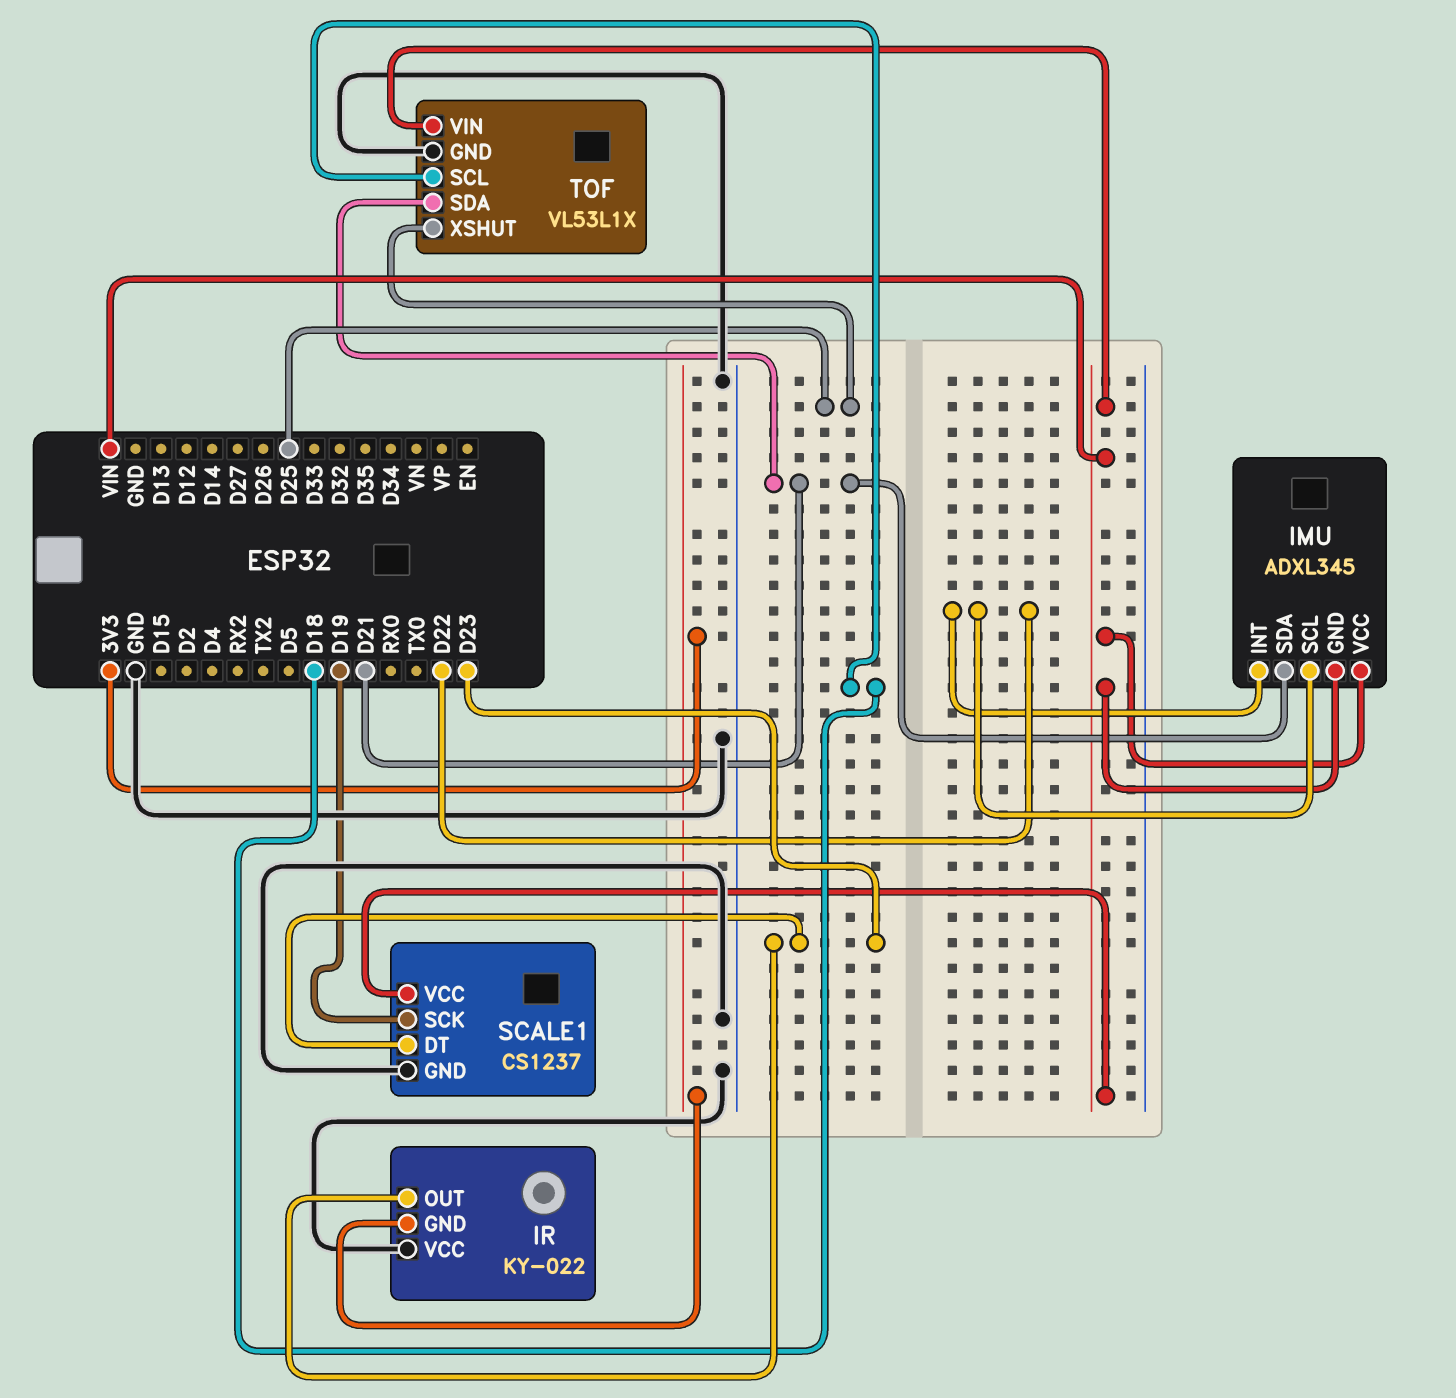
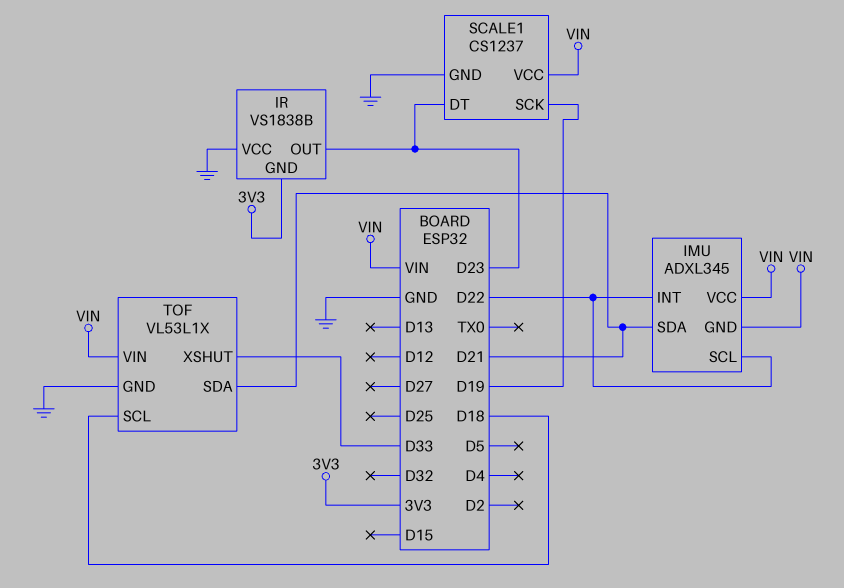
IR: KY-022 -> VS1838B
TOF pin XSHUT: D25 -> D33

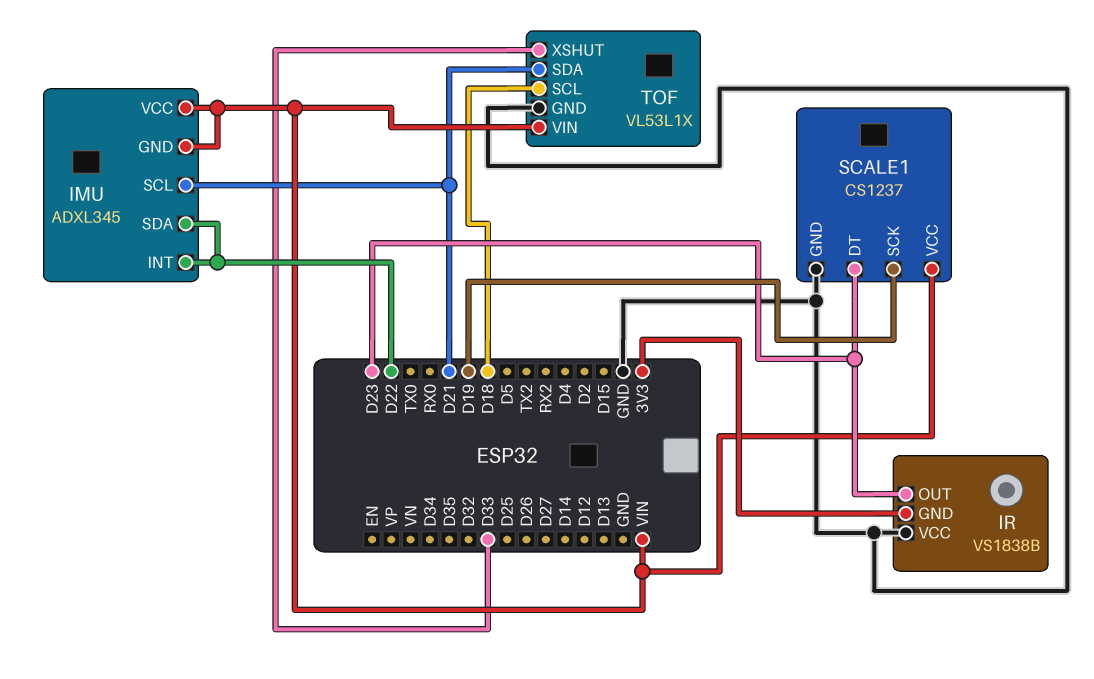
IMU pin SCL: D22 -> D21
IMU pin SDA: D21 -> D22

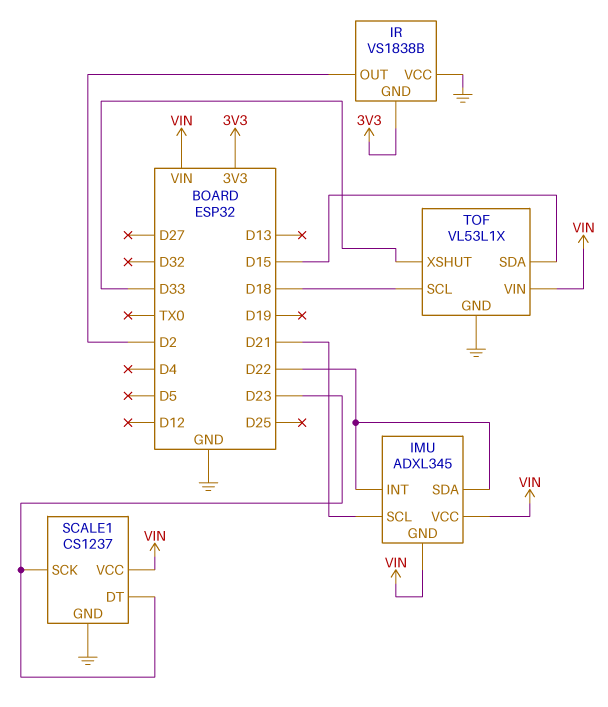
IR pin OUT: D23 -> D2
SCALE1 pin SCK: D19 -> D23
TOF pin SDA: D21 -> D15

